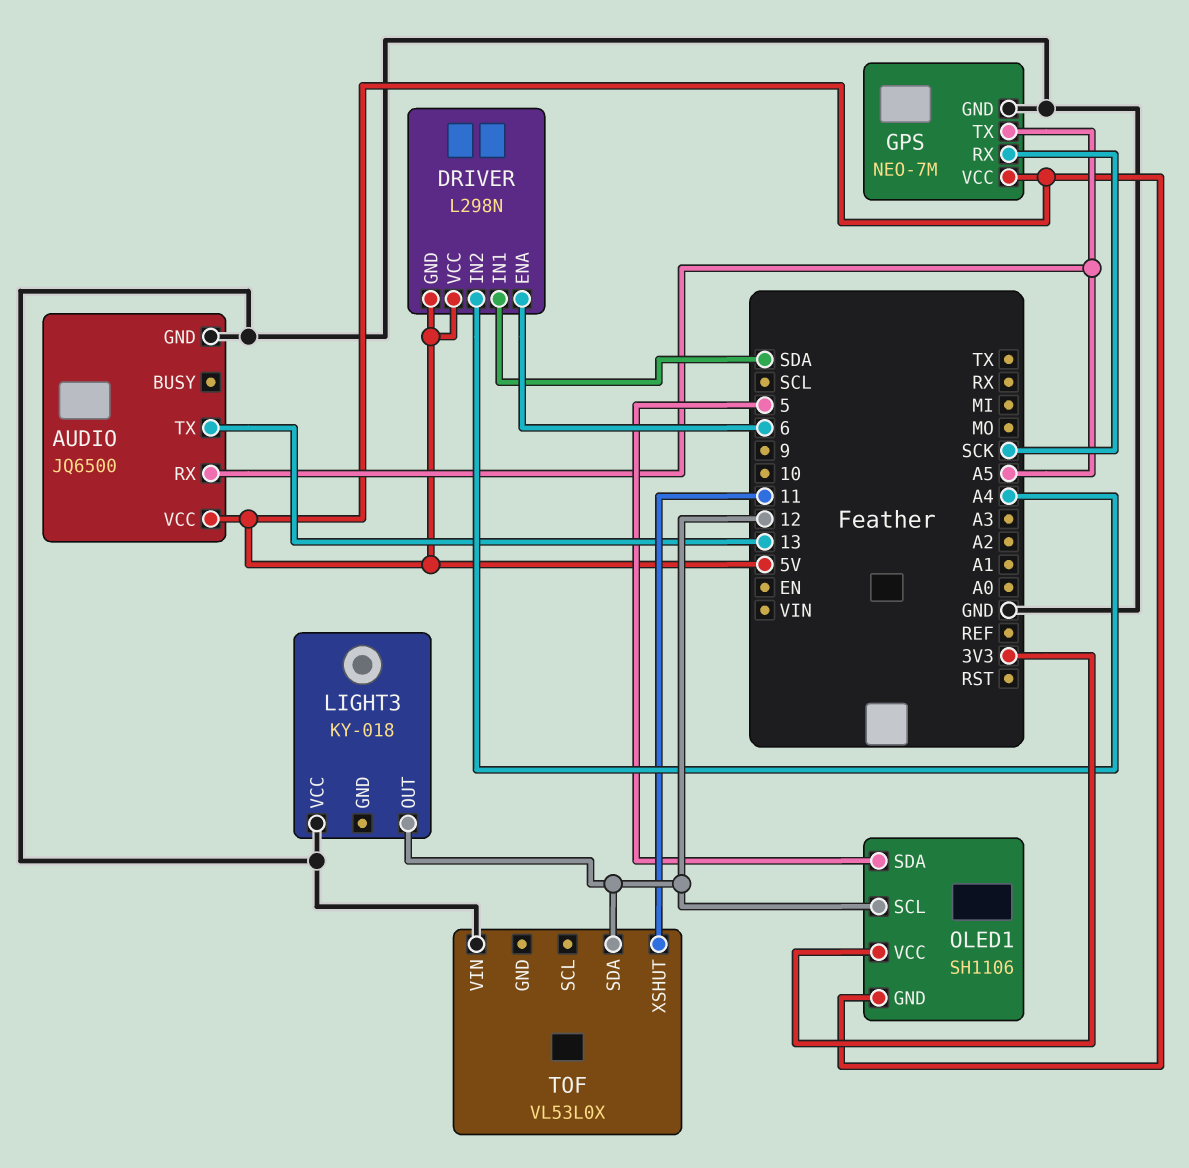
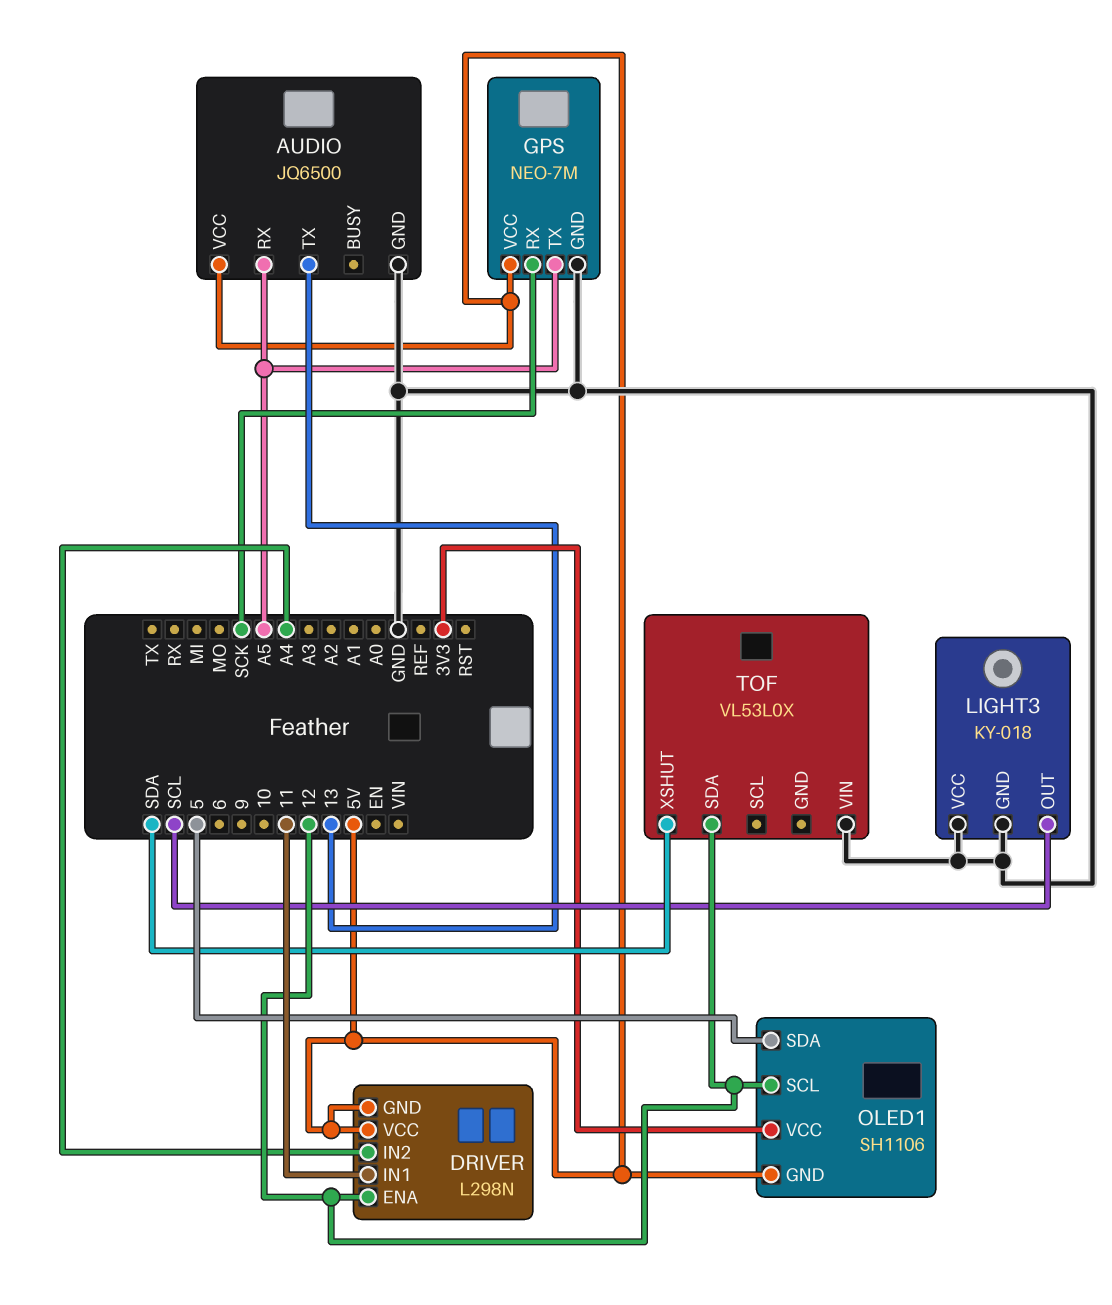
DRIVER pin ENA: 6 -> 12
DRIVER pin IN1: SDA -> 11
LIGHT3 pin GND: none -> GND
LIGHT3 pin OUT: 12 -> SCL
TOF pin XSHUT: 11 -> SDA

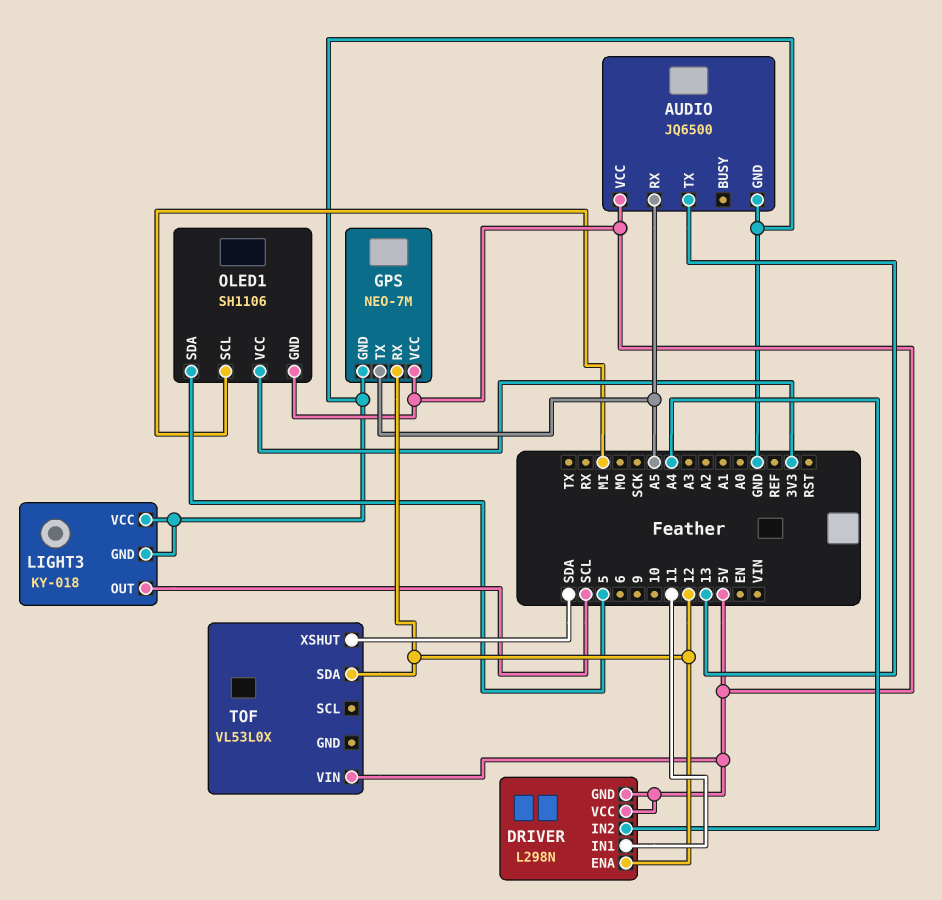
GPS pin RX: SCK -> 12
OLED1 pin SCL: 12 -> MI
TOF pin VIN: GND -> 5V

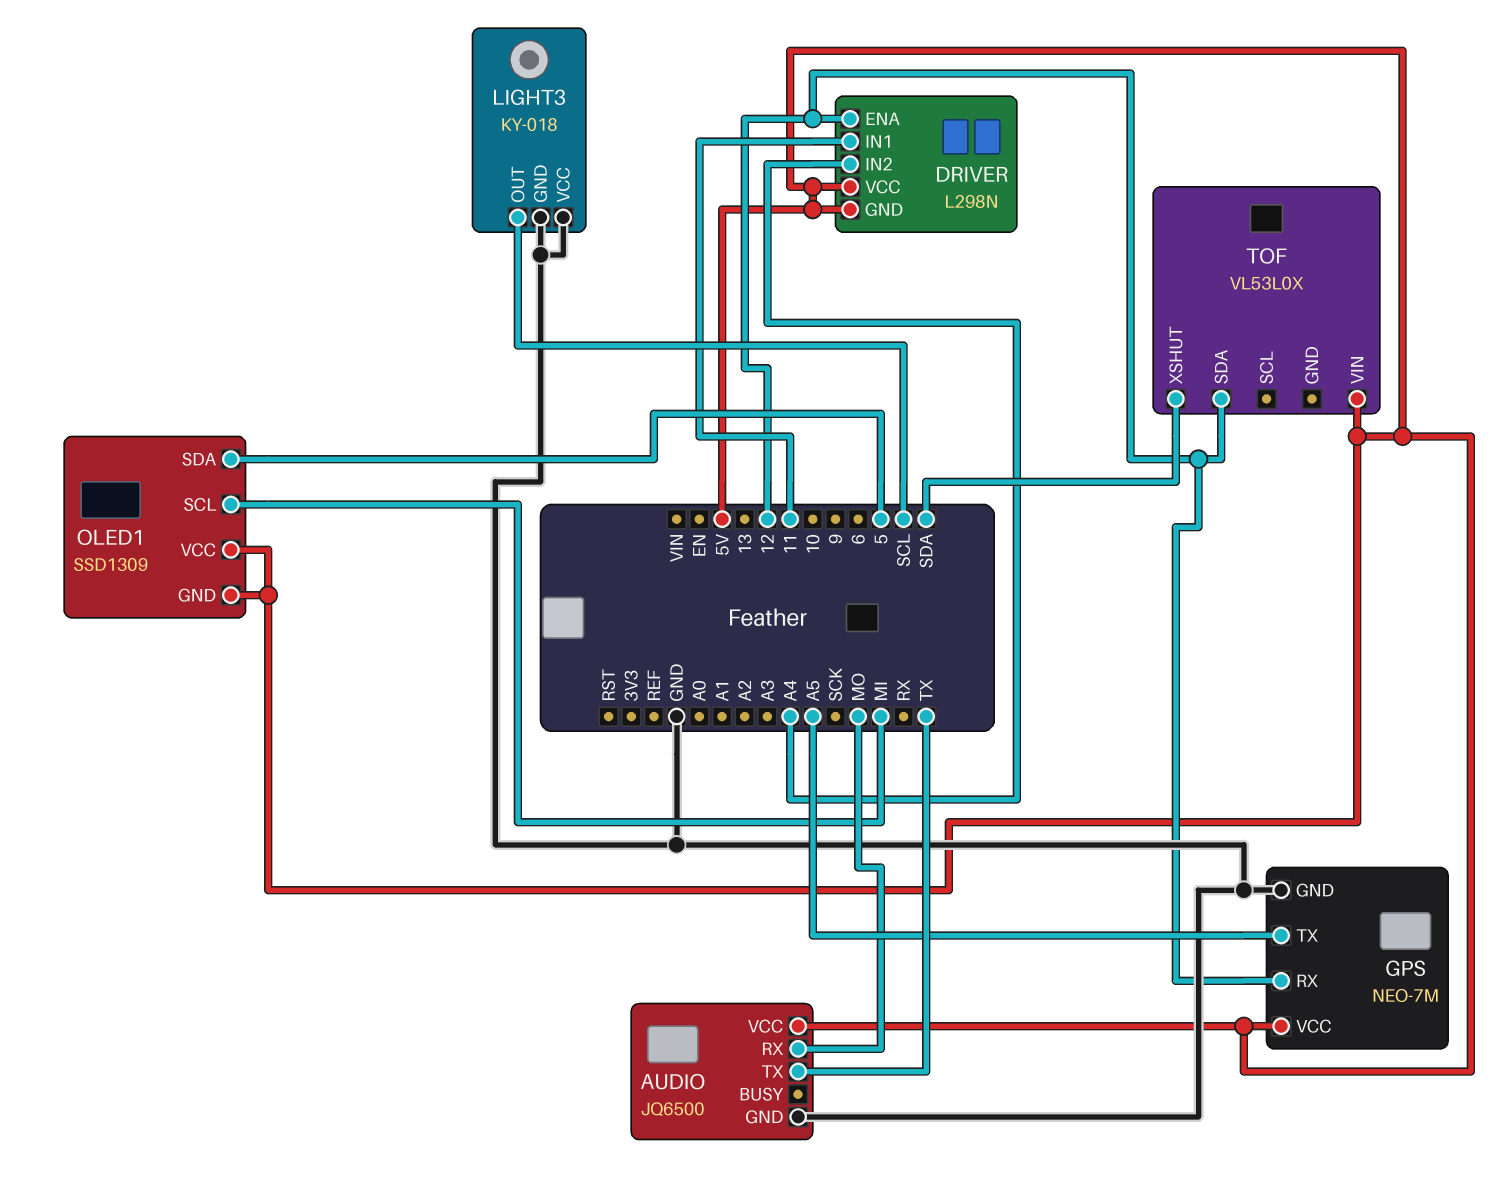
AUDIO pin RX: A5 -> MO
AUDIO pin TX: 13 -> TX
OLED1: SH1106 -> SSD1309
OLED1 pin VCC: 3V3 -> 5V

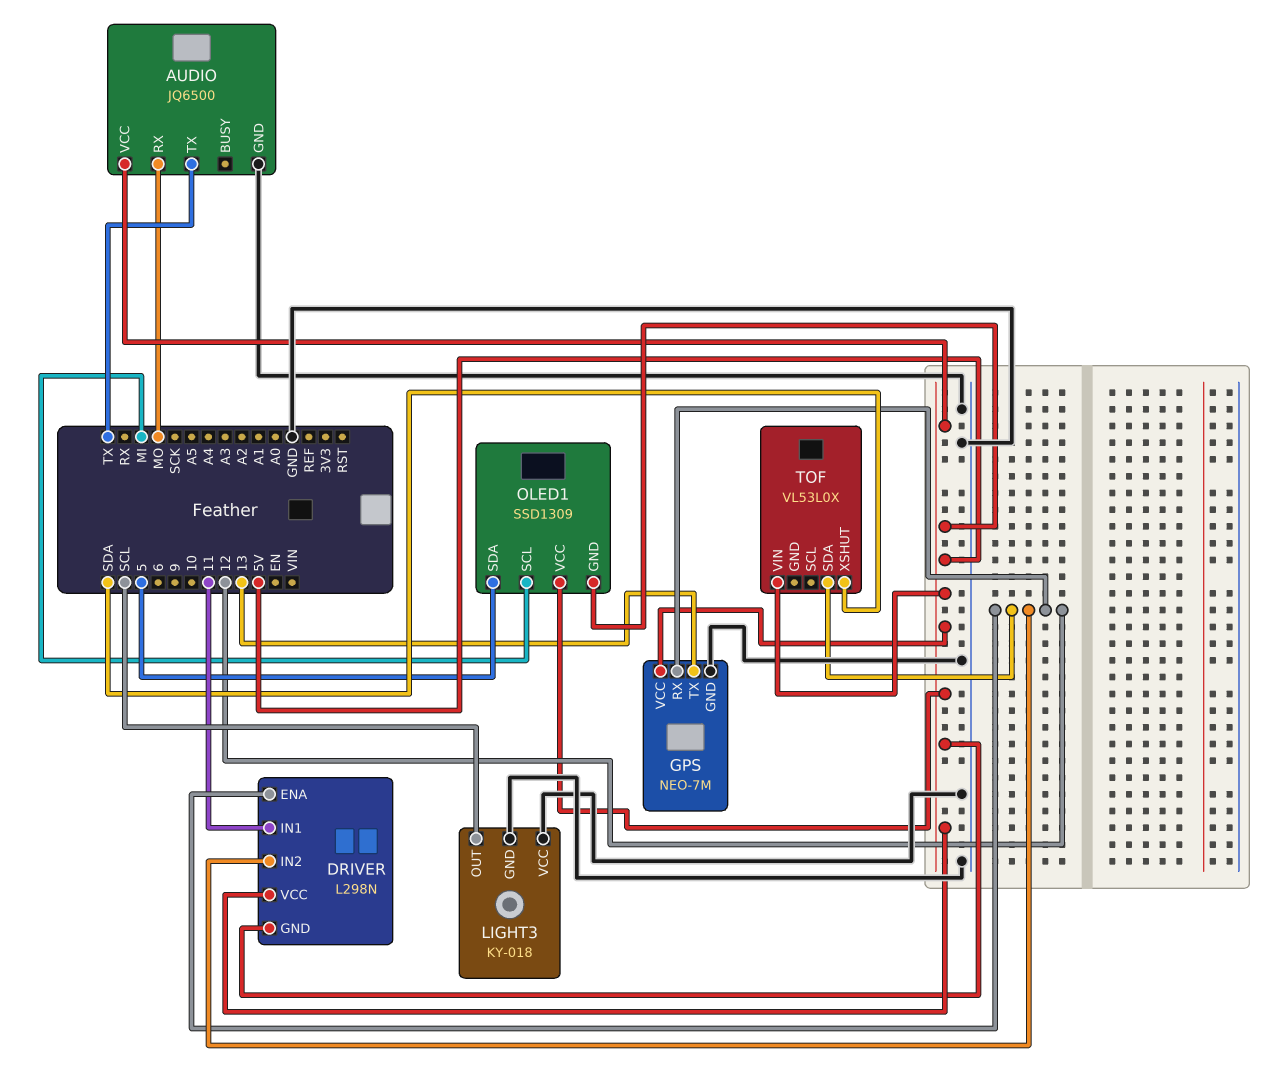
DRIVER pin IN2: A4 -> 12
GPS pin TX: A5 -> 13

